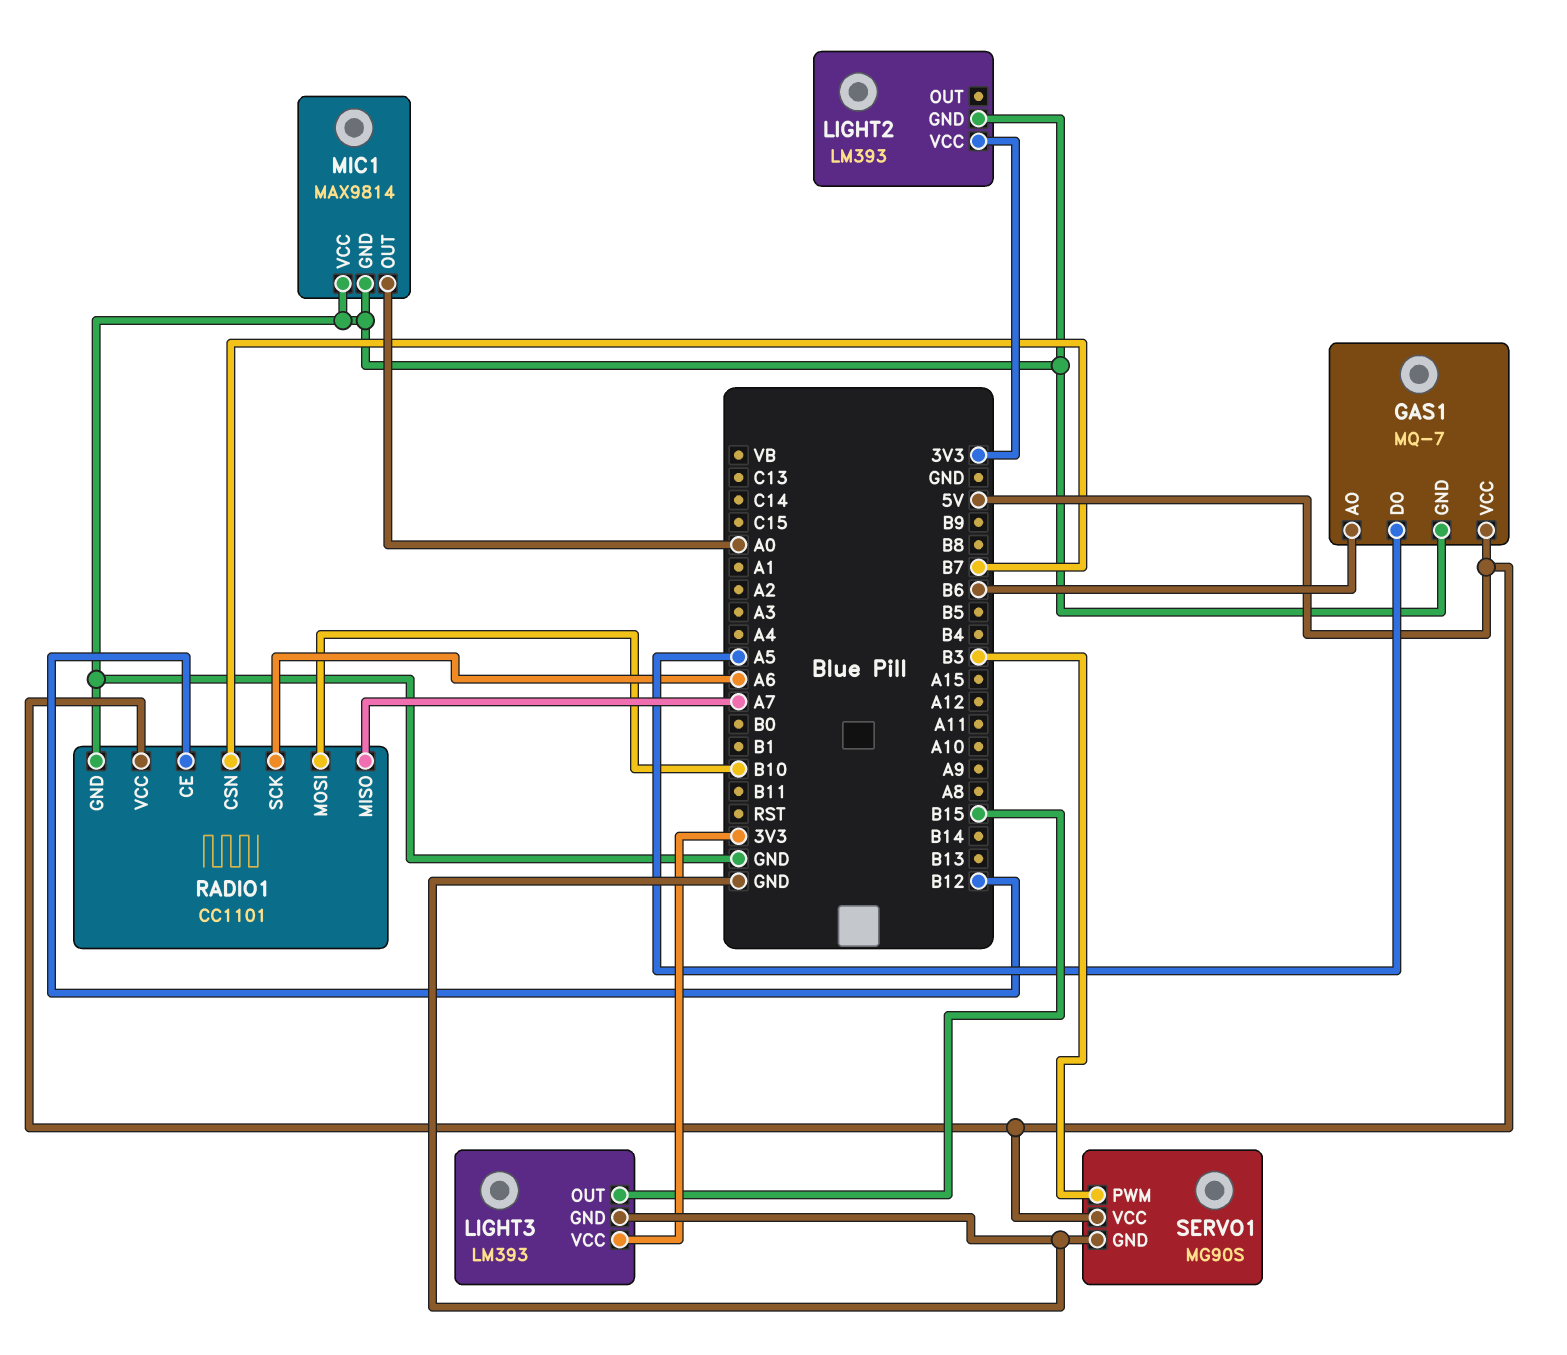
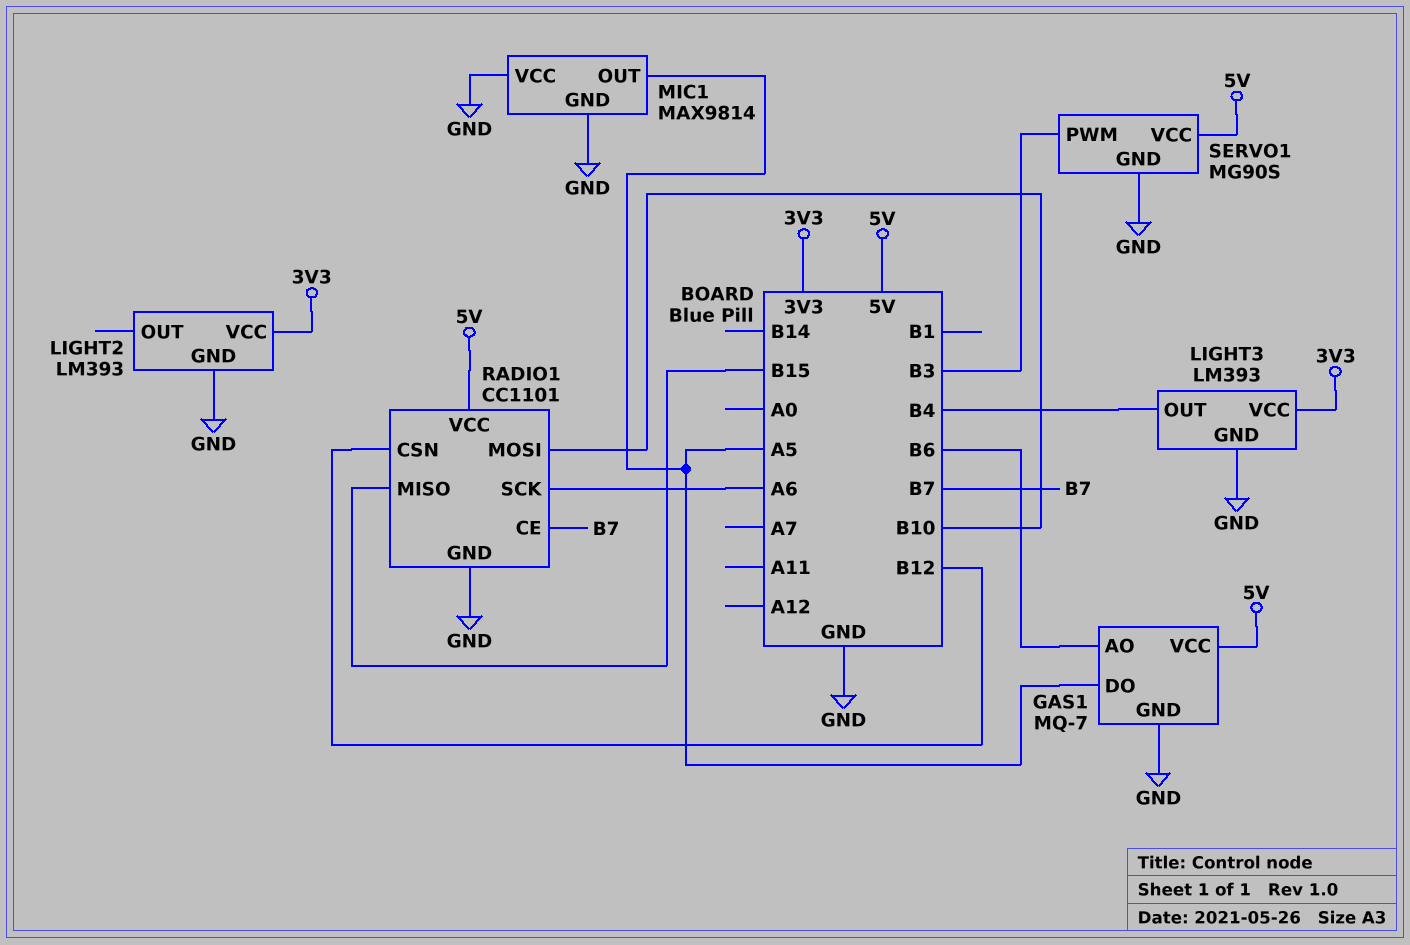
LIGHT3 pin OUT: B15 -> B4
MIC1 pin OUT: A0 -> A5
RADIO1 pin CE: B12 -> B7
RADIO1 pin CSN: B7 -> B12
RADIO1 pin MISO: A7 -> B15

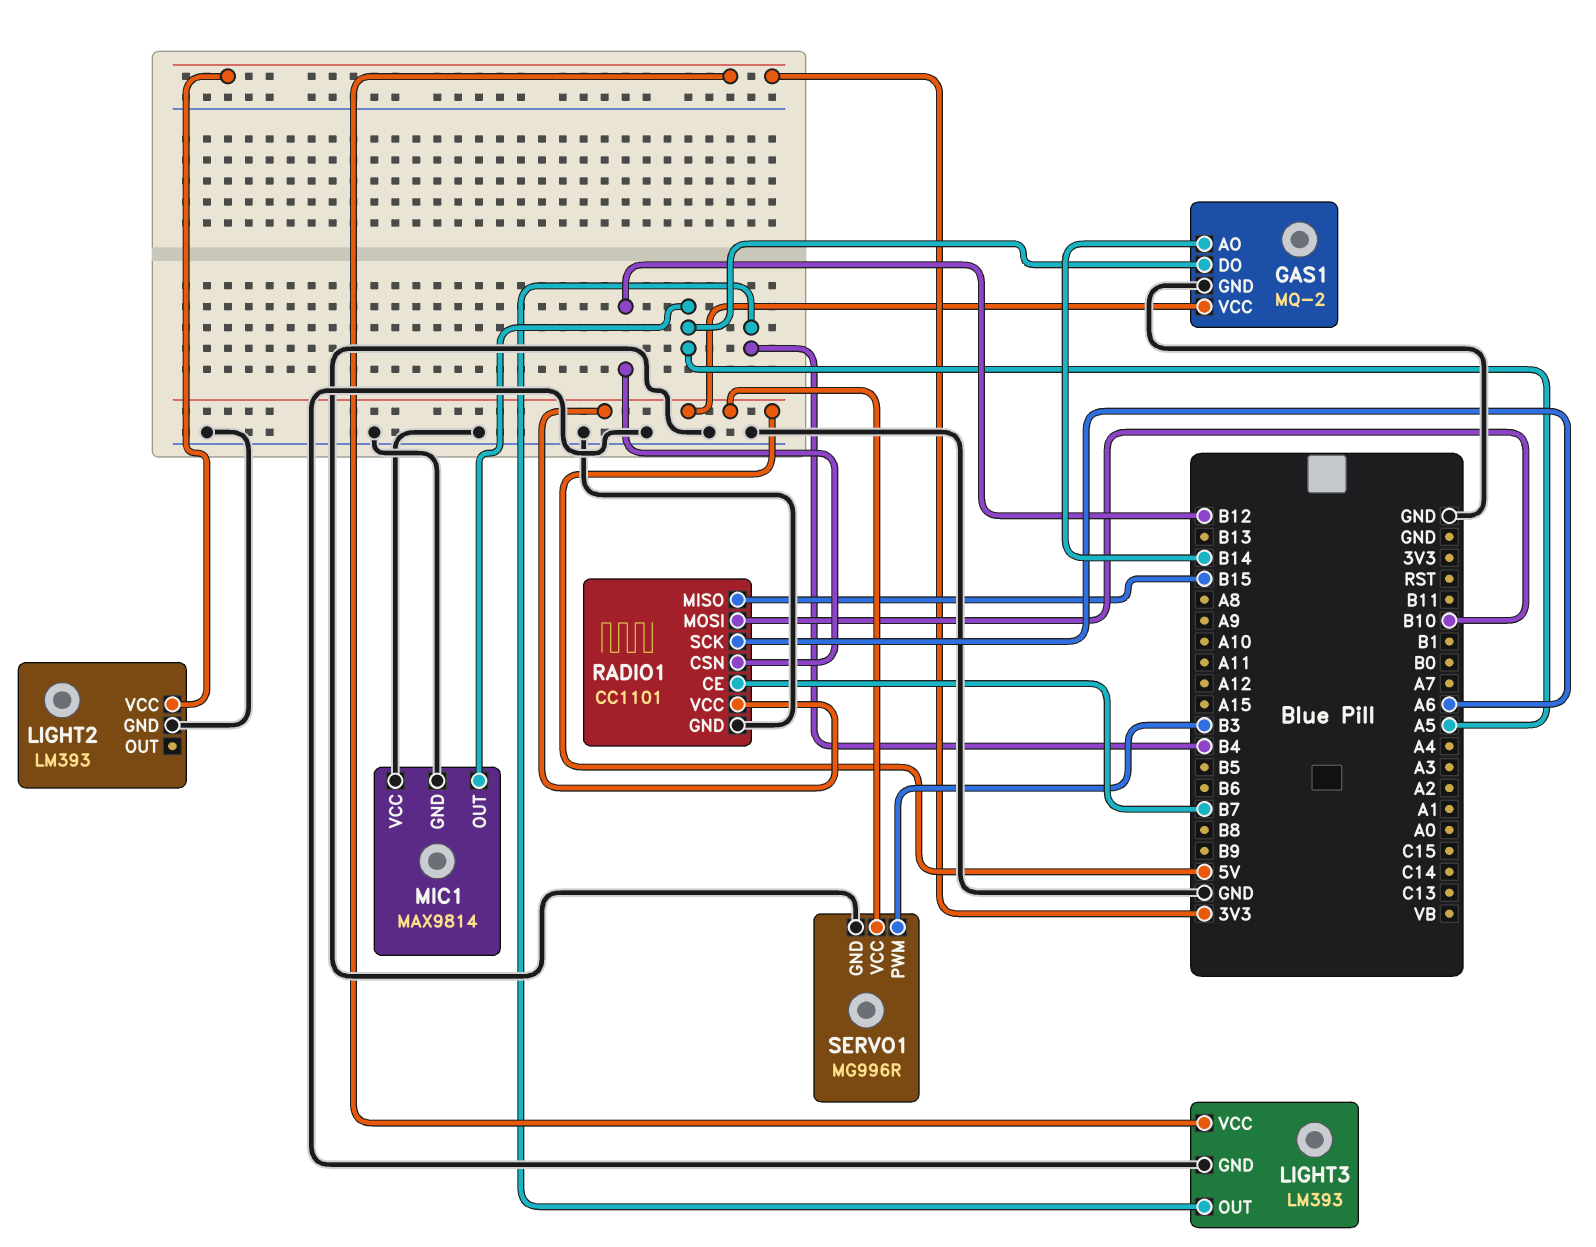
GAS1: MQ-7 -> MQ-2
GAS1 pin AO: B6 -> B14
SERVO1: MG90S -> MG996R

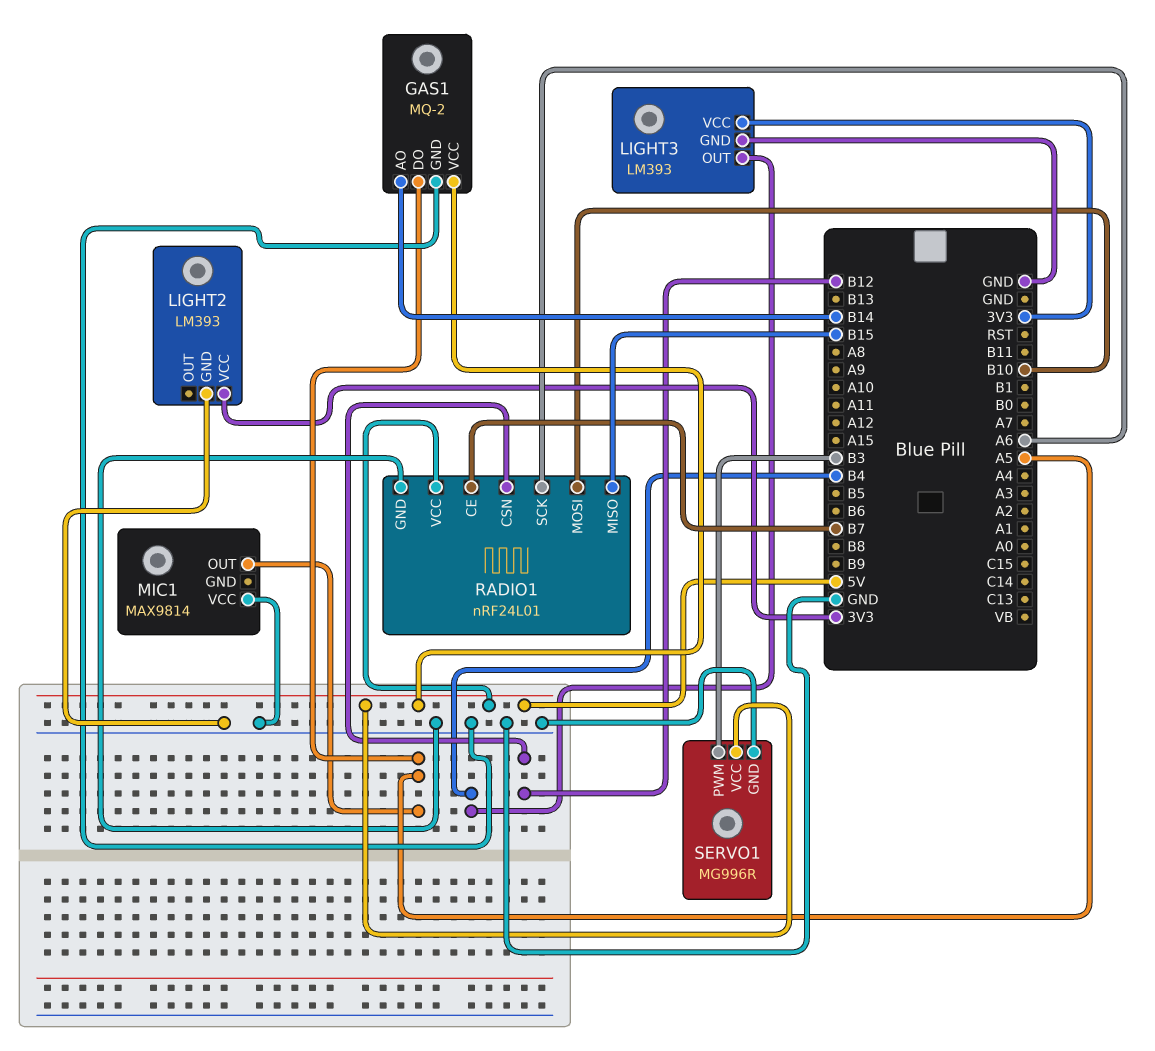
MIC1 pin GND: GND -> none
RADIO1: CC1101 -> nRF24L01

